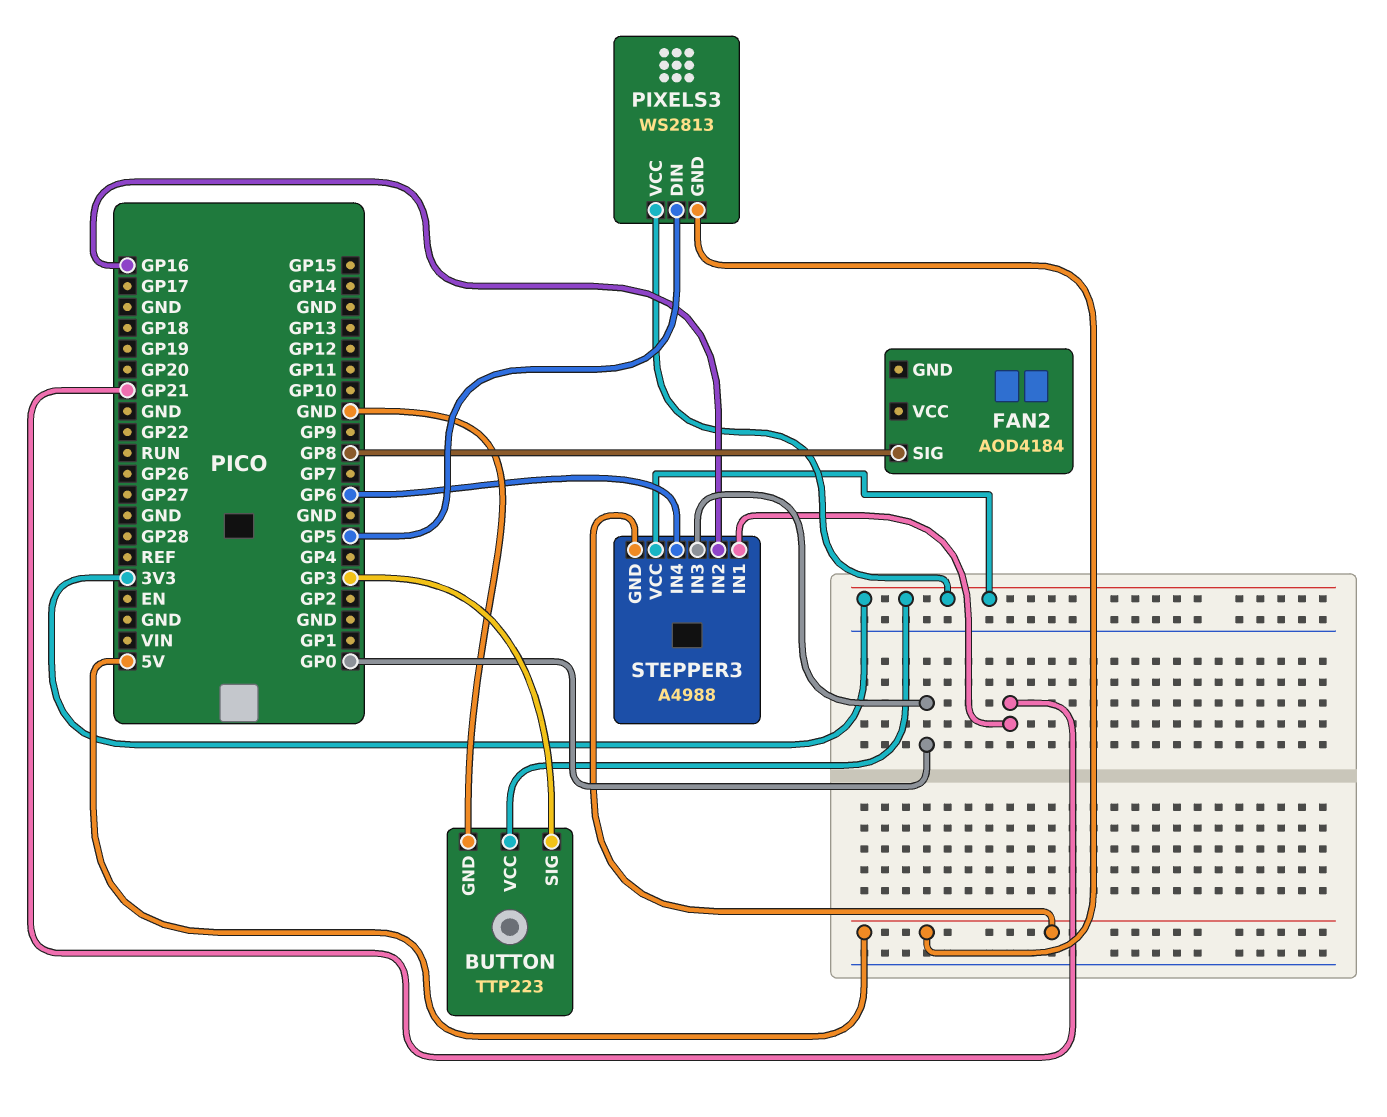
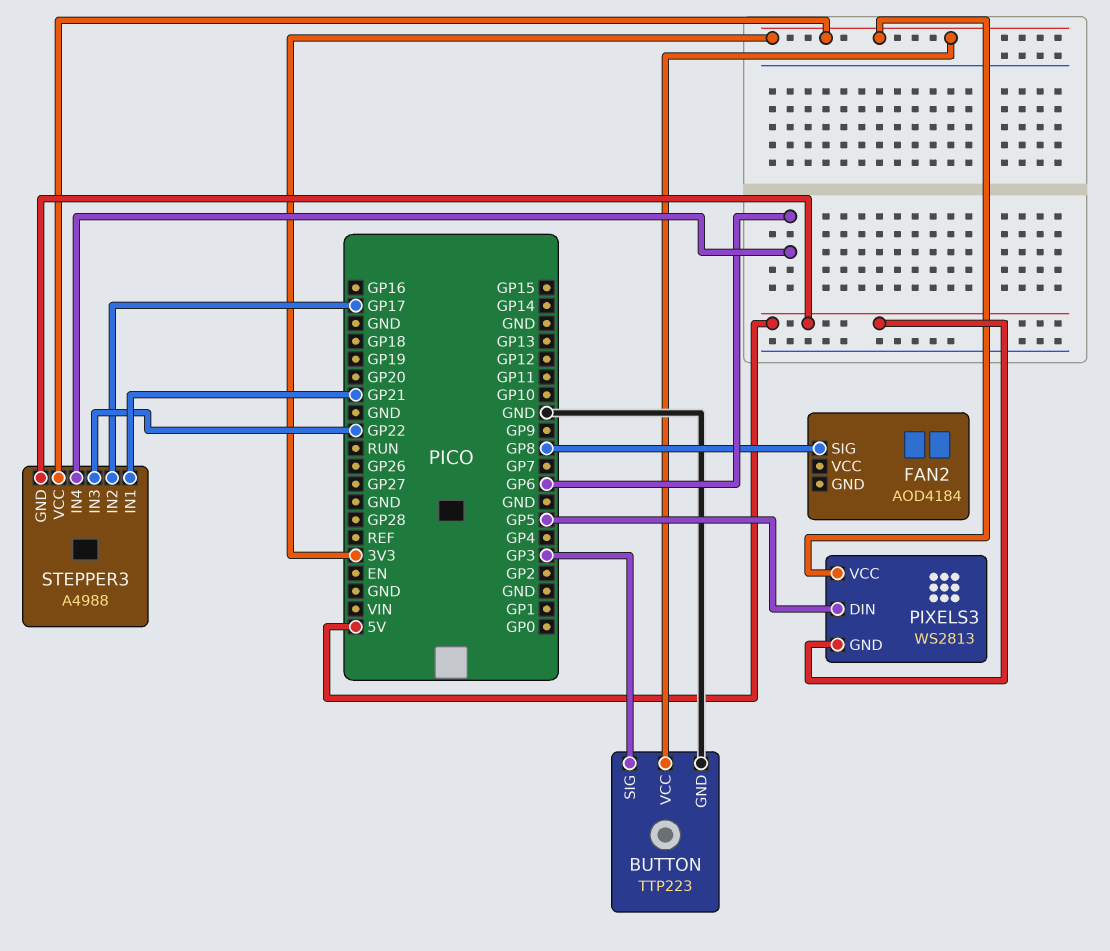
STEPPER3 pin IN2: GP16 -> GP17
STEPPER3 pin IN3: GP0 -> GP22

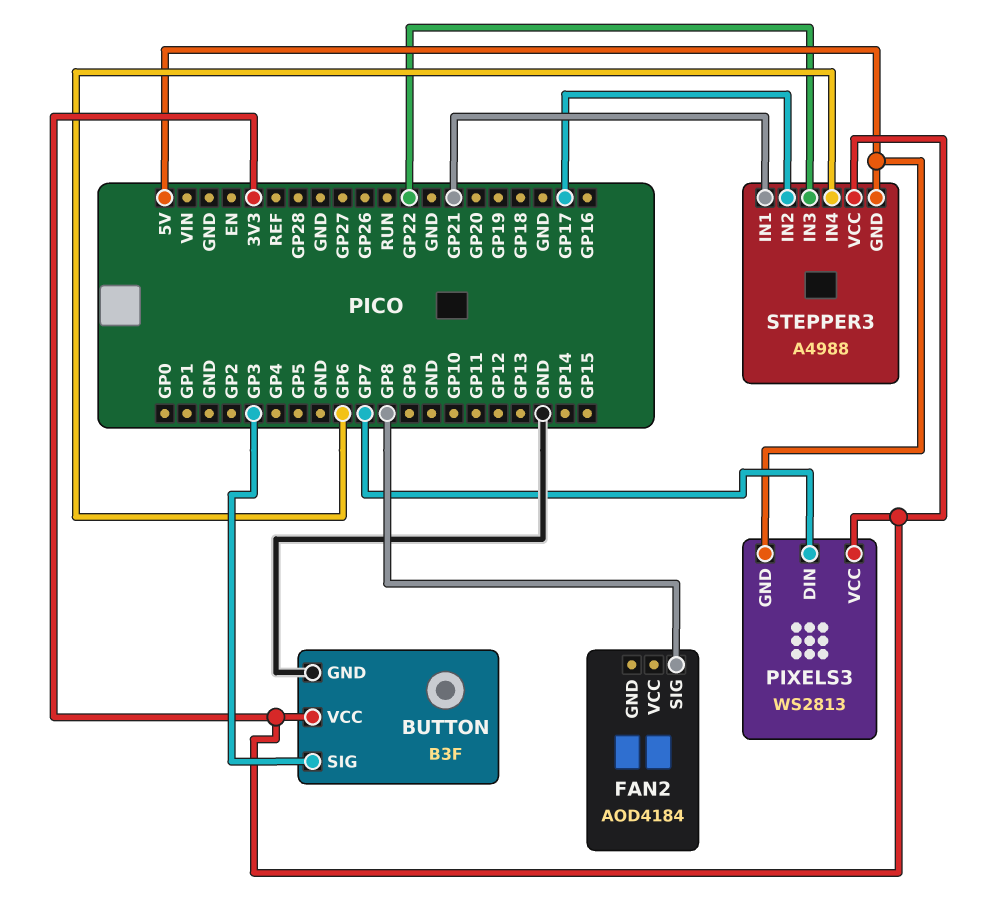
BUTTON: TTP223 -> B3F
PIXELS3 pin DIN: GP5 -> GP7

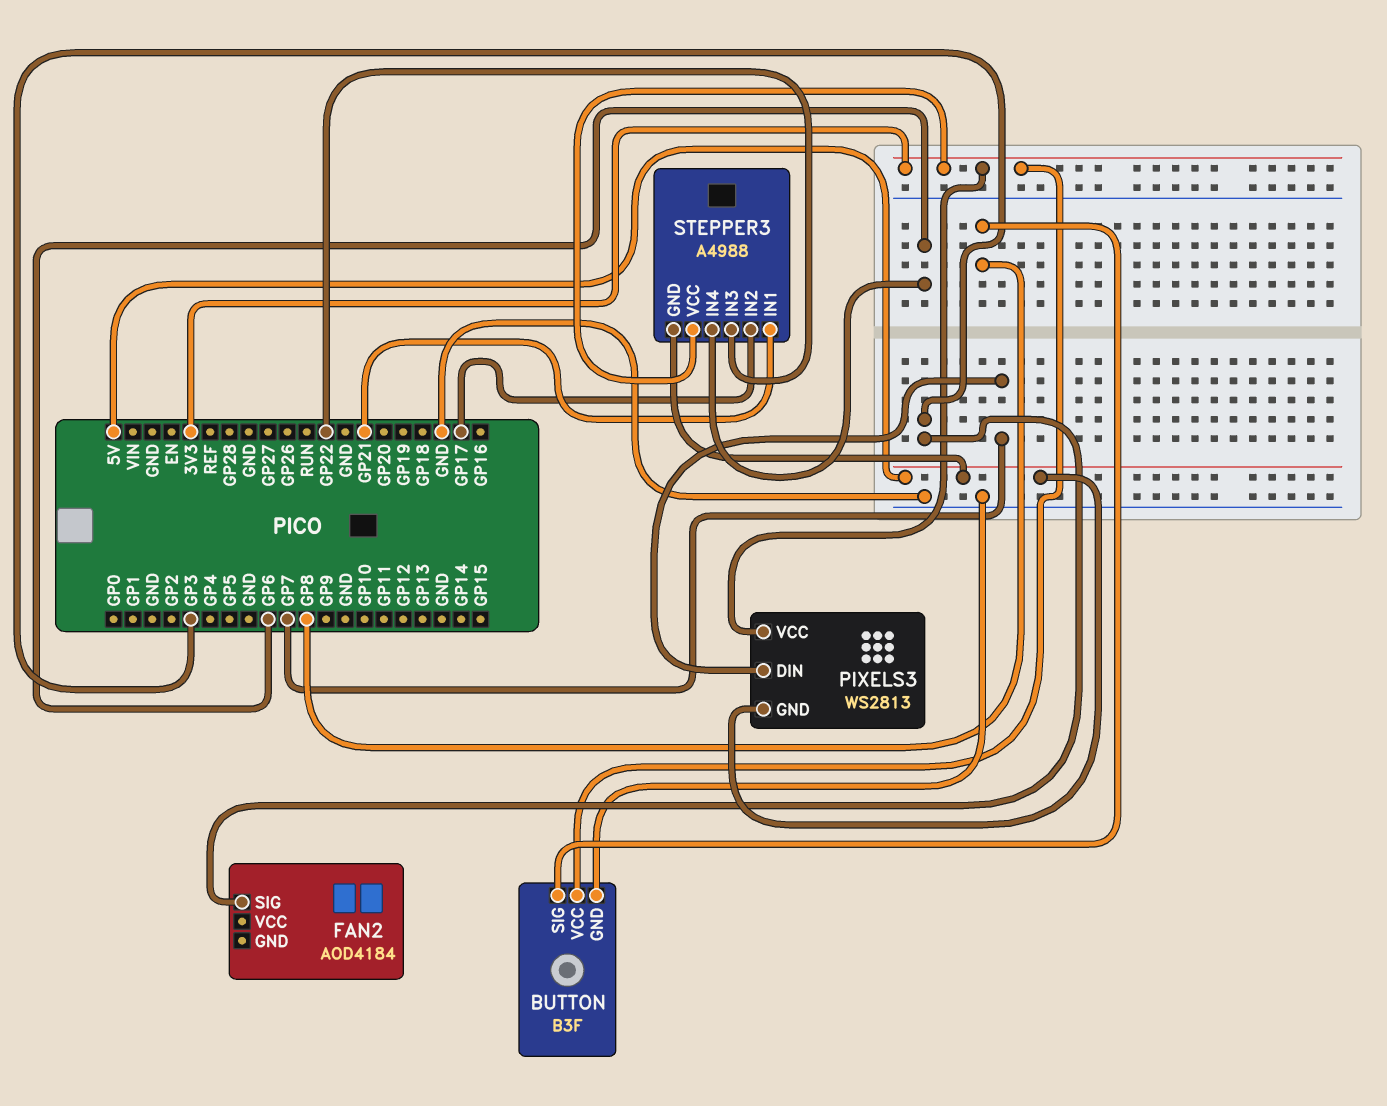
BUTTON pin SIG: GP3 -> GP8
FAN2 pin SIG: GP8 -> GP3

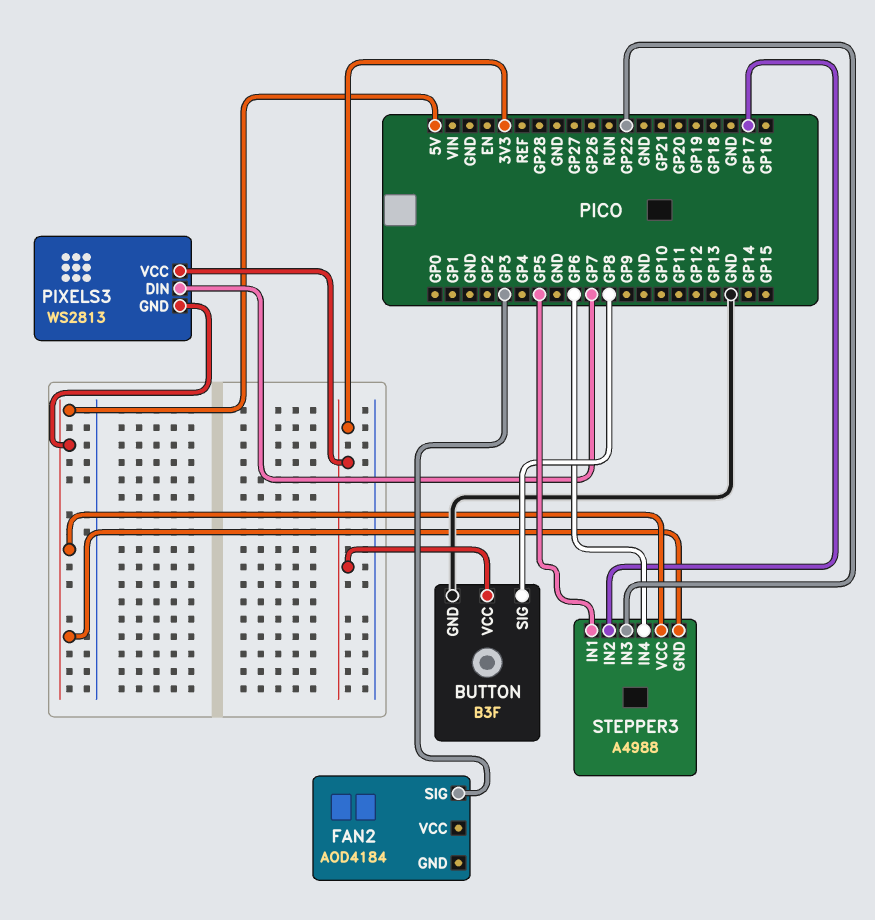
STEPPER3 pin IN1: GP21 -> GP5
STEPPER3 pin VCC: 3V3 -> 5V

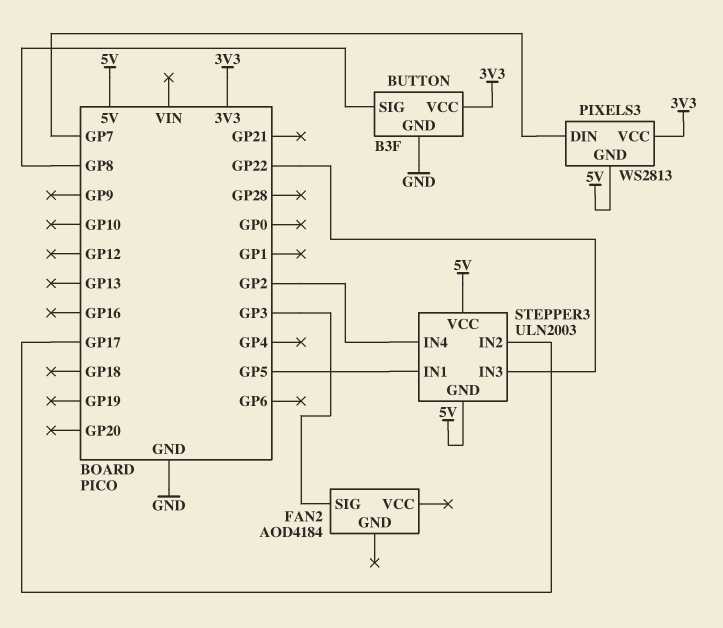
STEPPER3: A4988 -> ULN2003
STEPPER3 pin IN4: GP6 -> GP2

